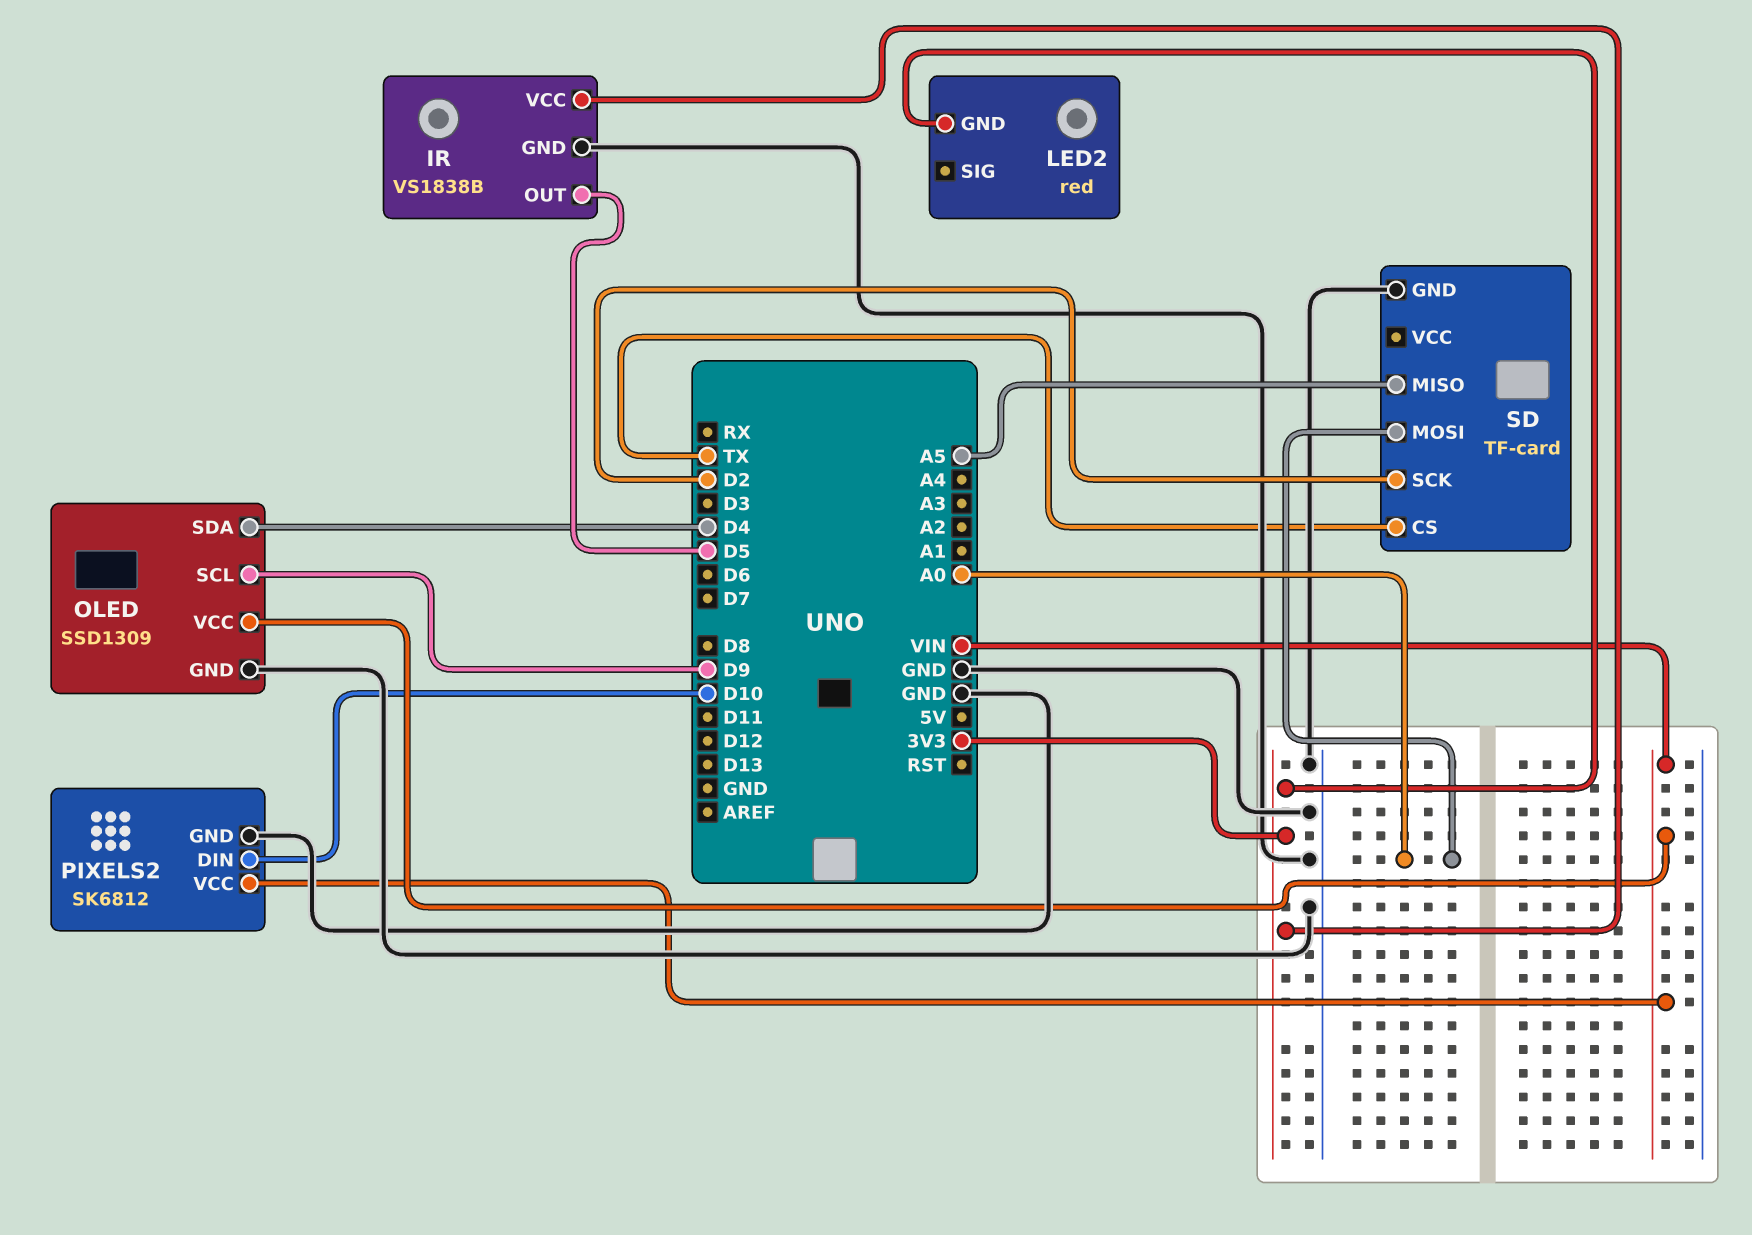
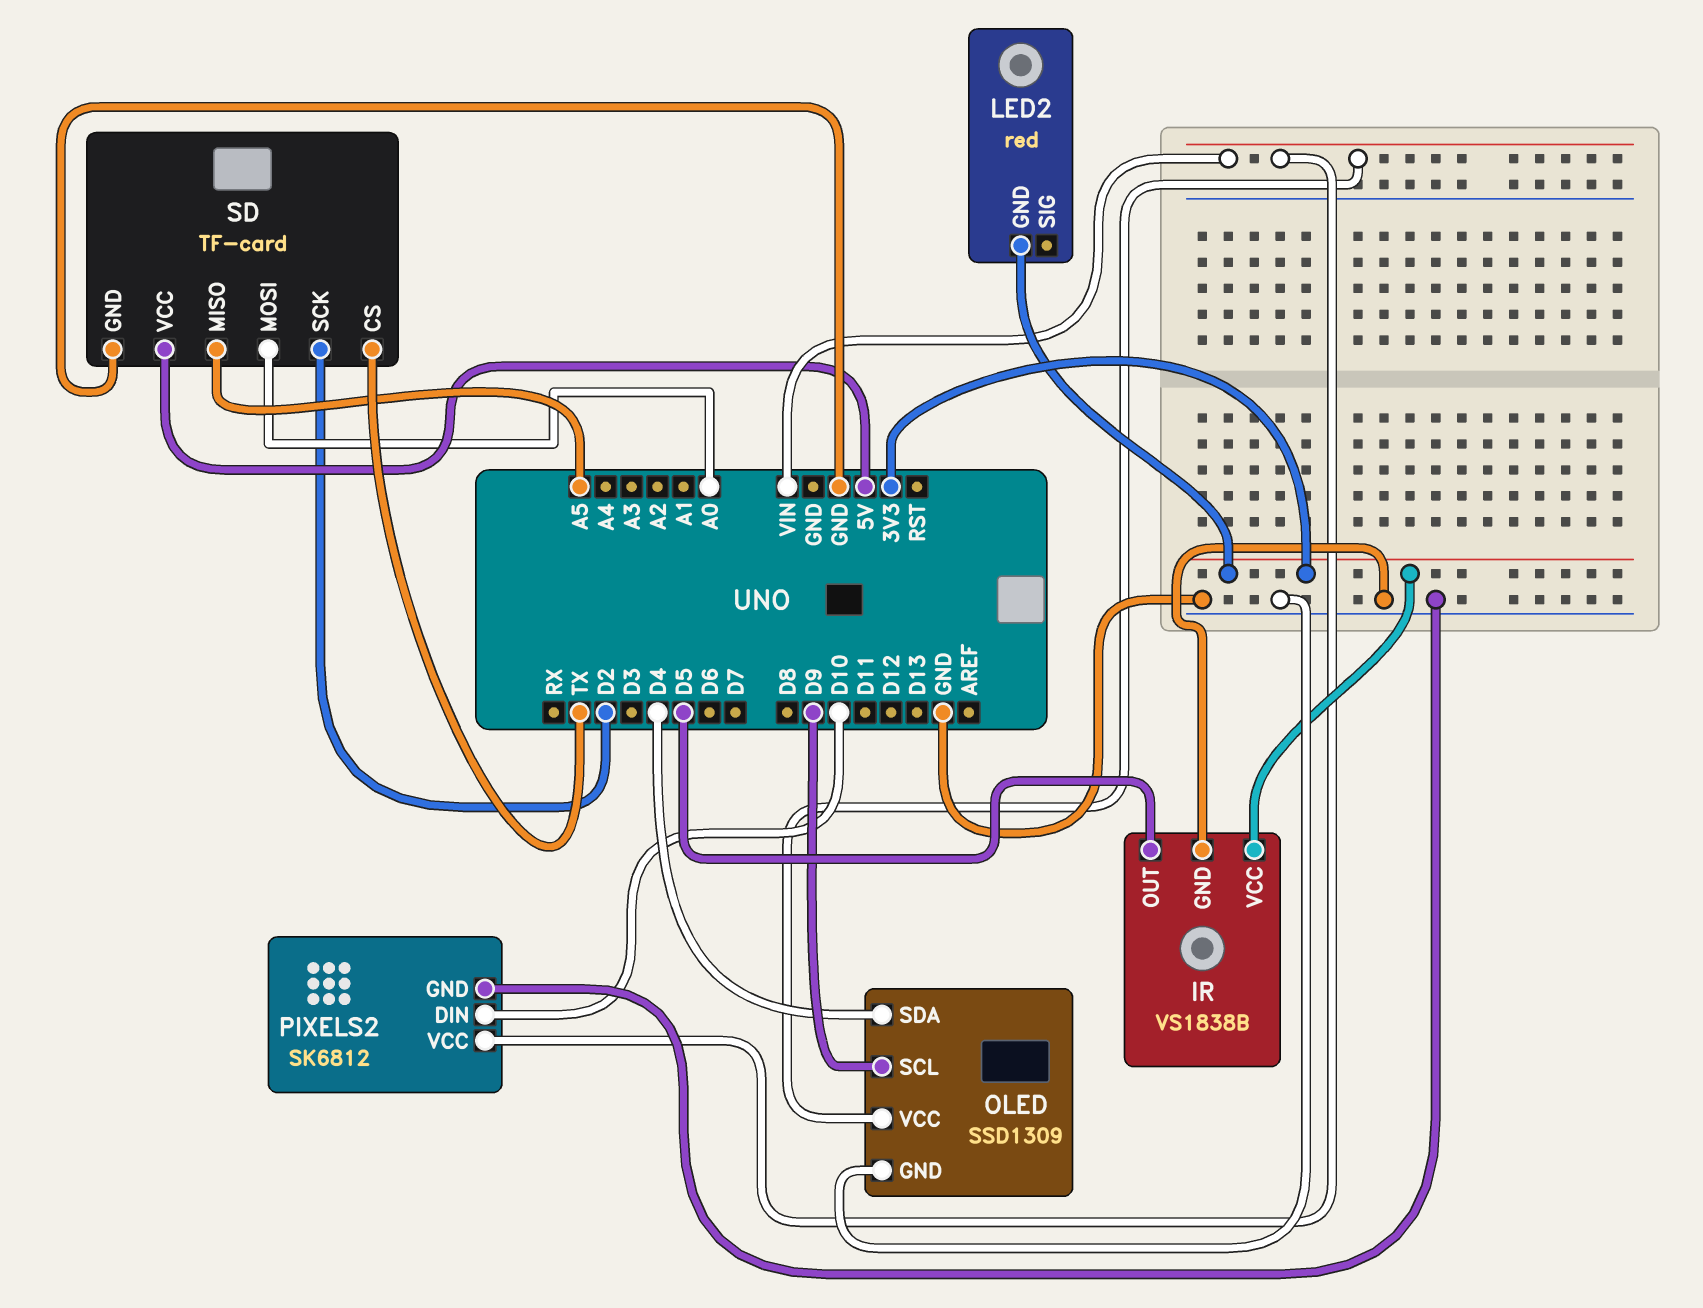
SD pin VCC: none -> 5V

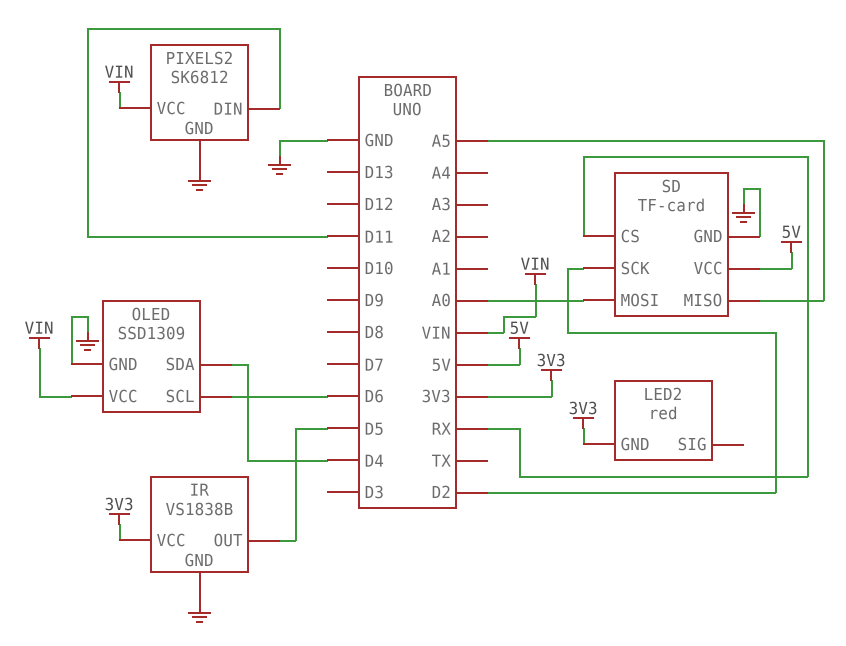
OLED pin SCL: D9 -> D6
PIXELS2 pin DIN: D10 -> D11
SD pin CS: TX -> RX

